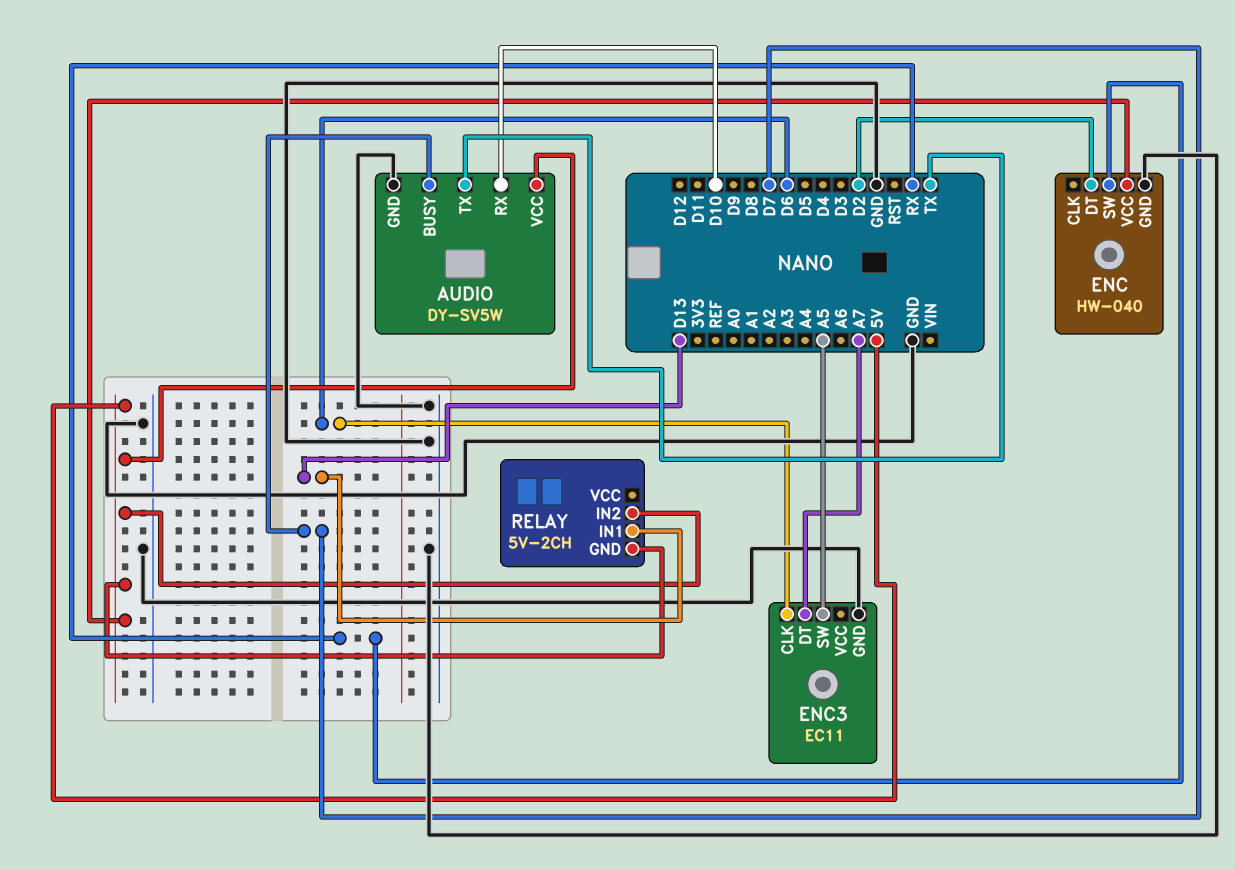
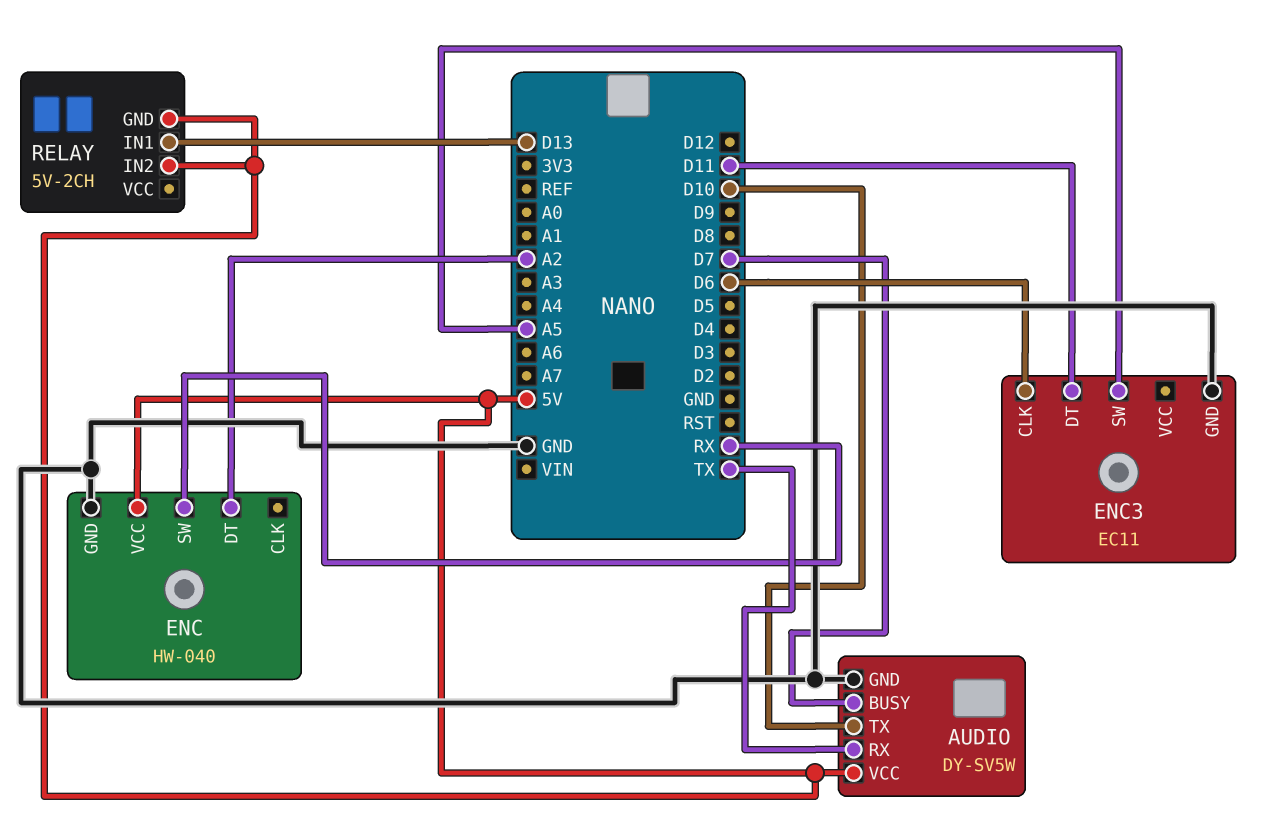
AUDIO pin RX: D10 -> TX
AUDIO pin TX: TX -> D10
ENC pin DT: D2 -> A2
ENC3 pin DT: A7 -> D11

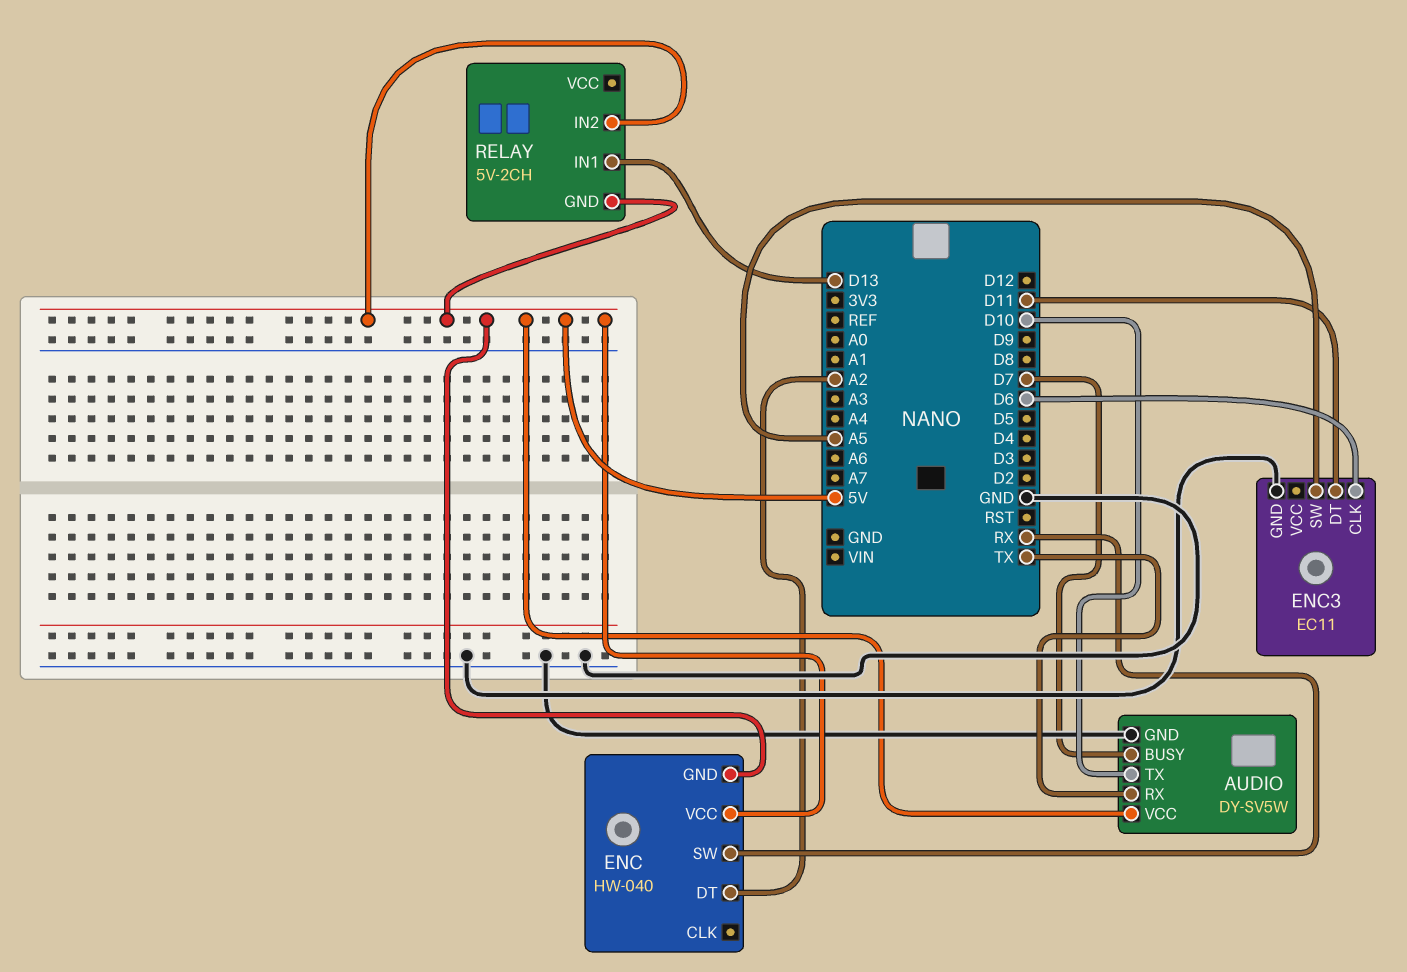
ENC pin GND: GND -> 5V

